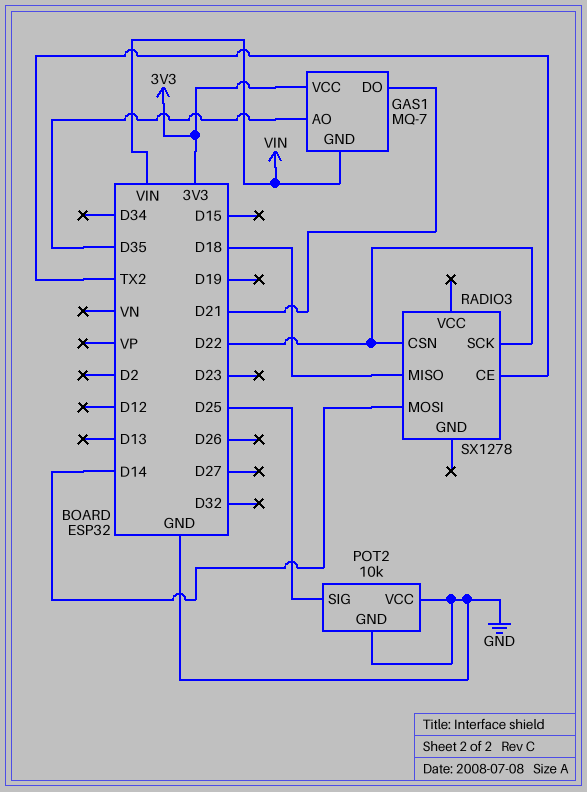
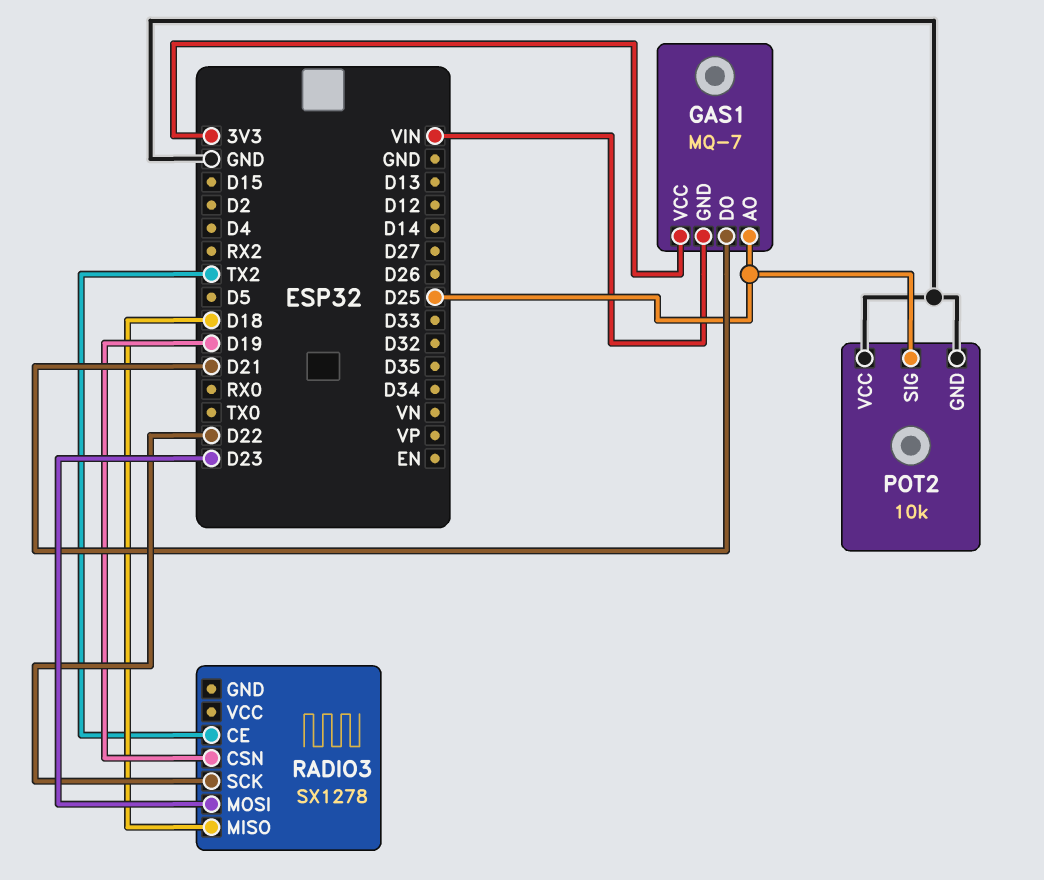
GAS1 pin AO: D35 -> D25
RADIO3 pin CSN: D22 -> D19
RADIO3 pin MOSI: D14 -> D23

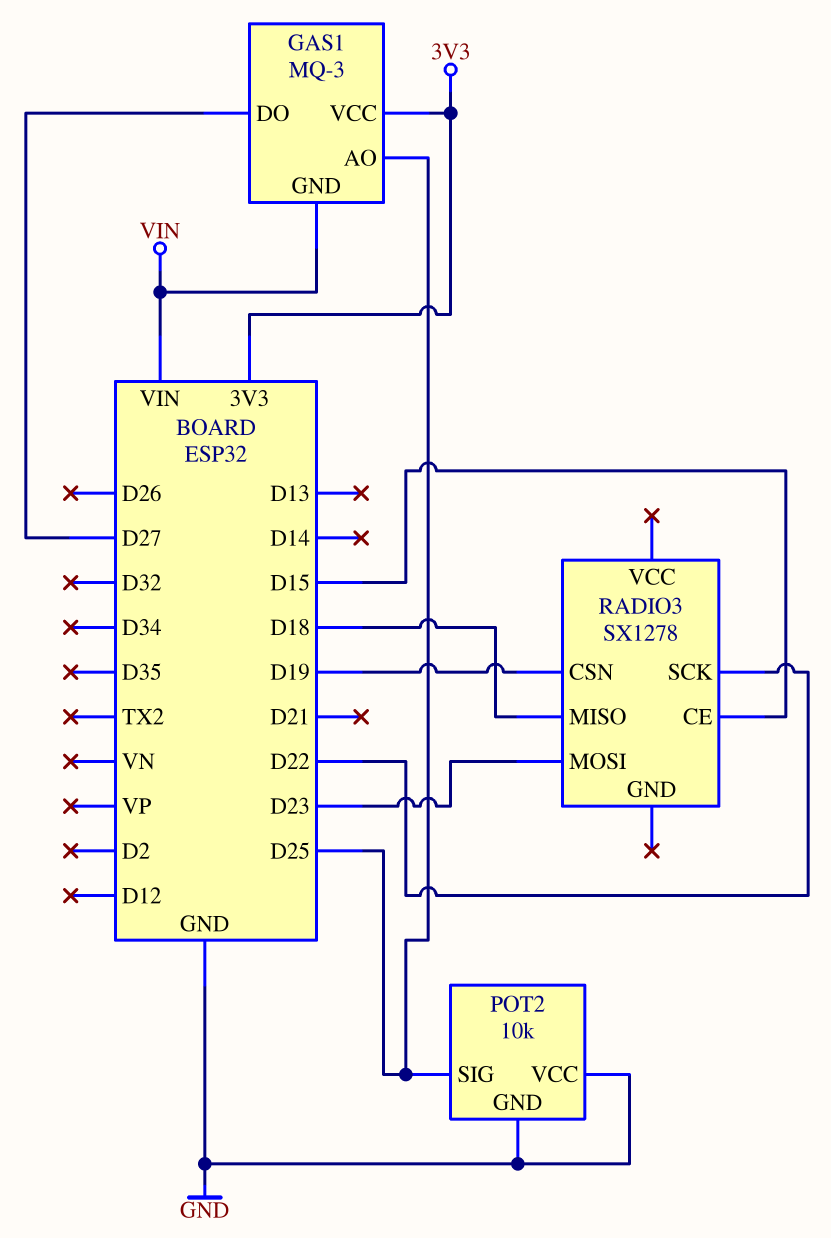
GAS1: MQ-7 -> MQ-3
GAS1 pin DO: D21 -> D27
RADIO3 pin CE: TX2 -> D15

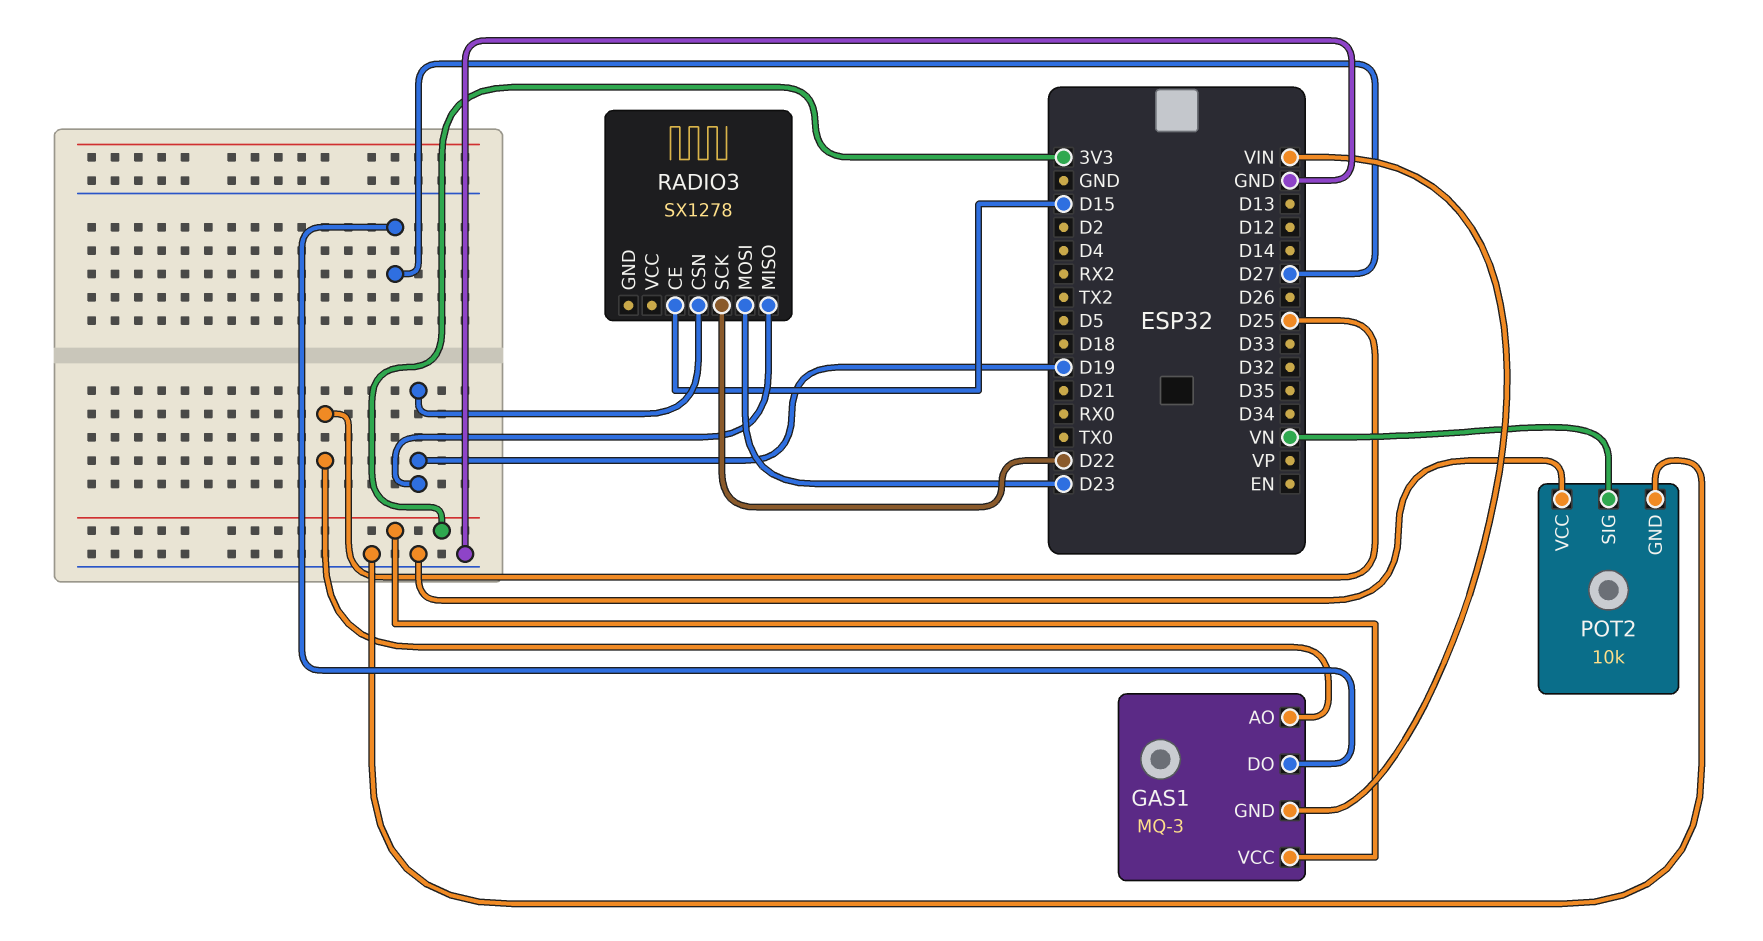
POT2 pin SIG: D25 -> VN
RADIO3 pin MISO: D18 -> D19

